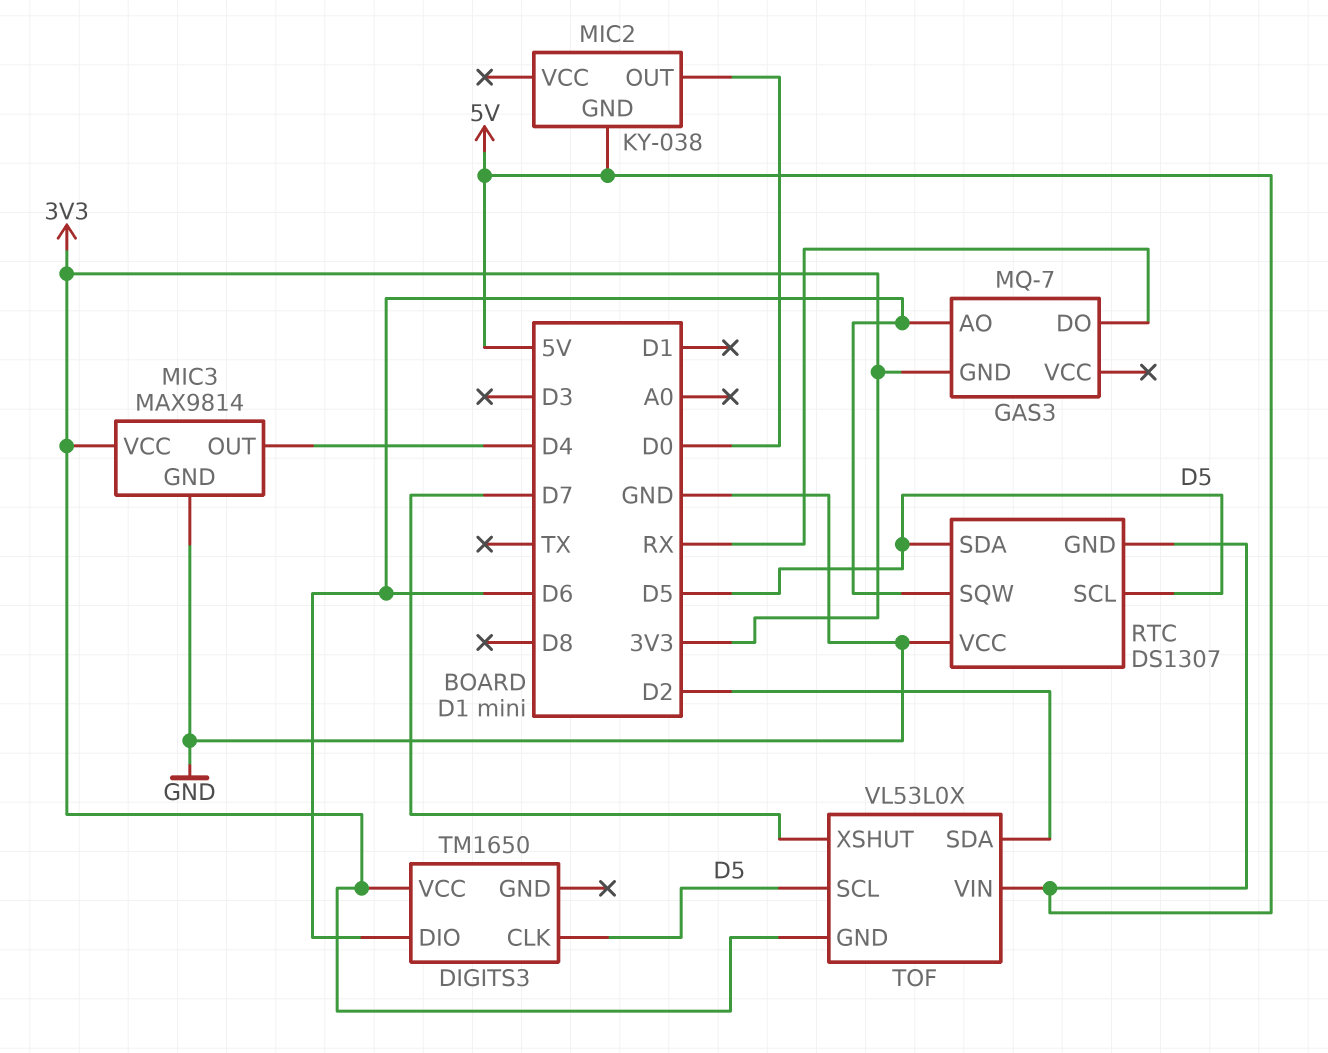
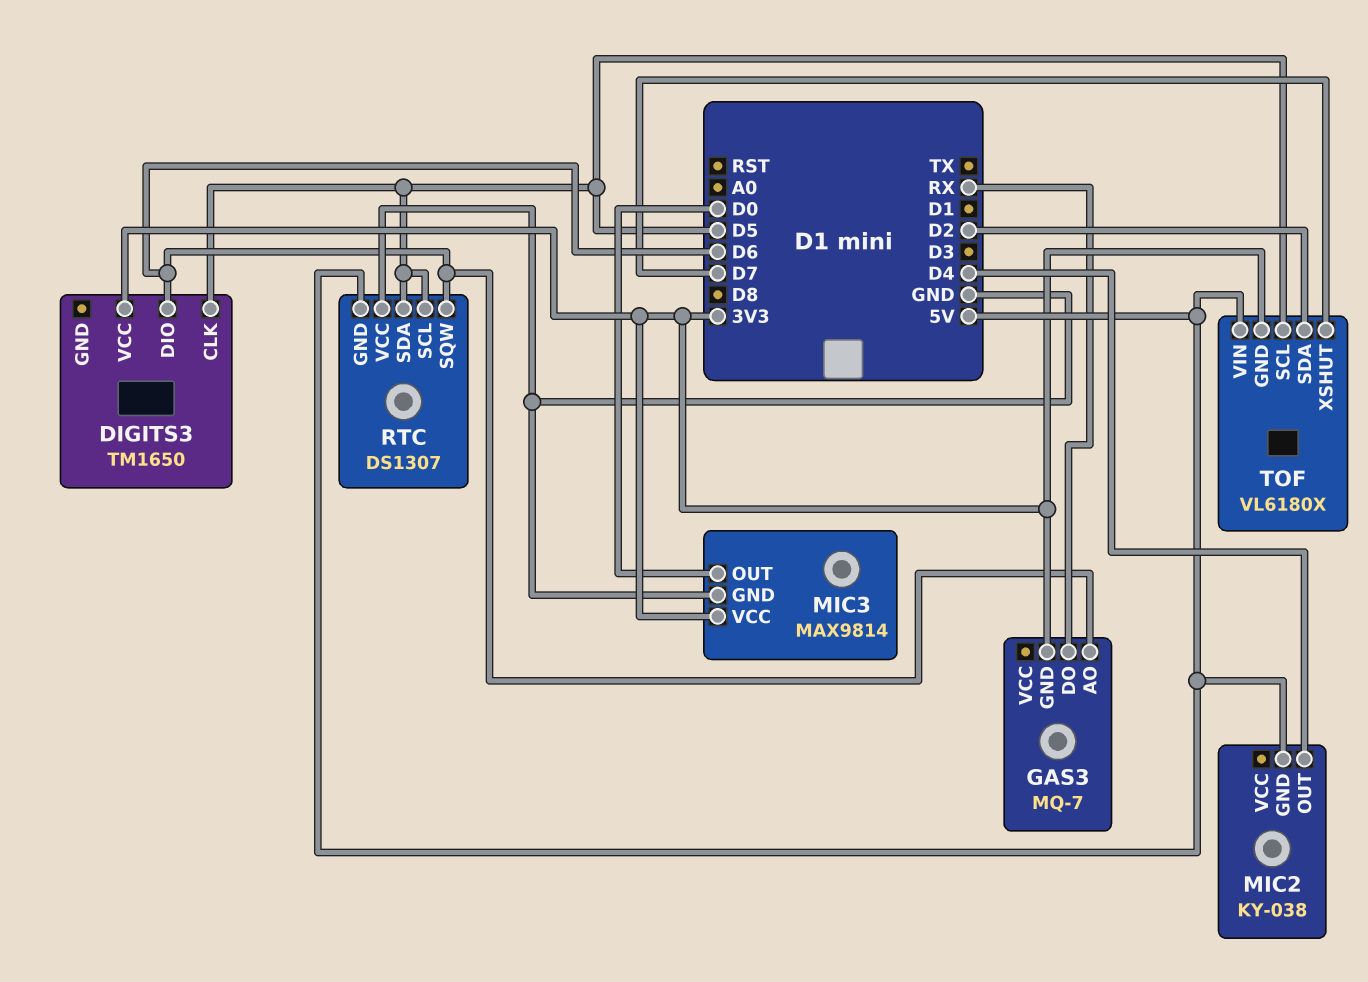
MIC2 pin OUT: D0 -> D4
MIC3 pin OUT: D4 -> D0
TOF: VL53L0X -> VL6180X

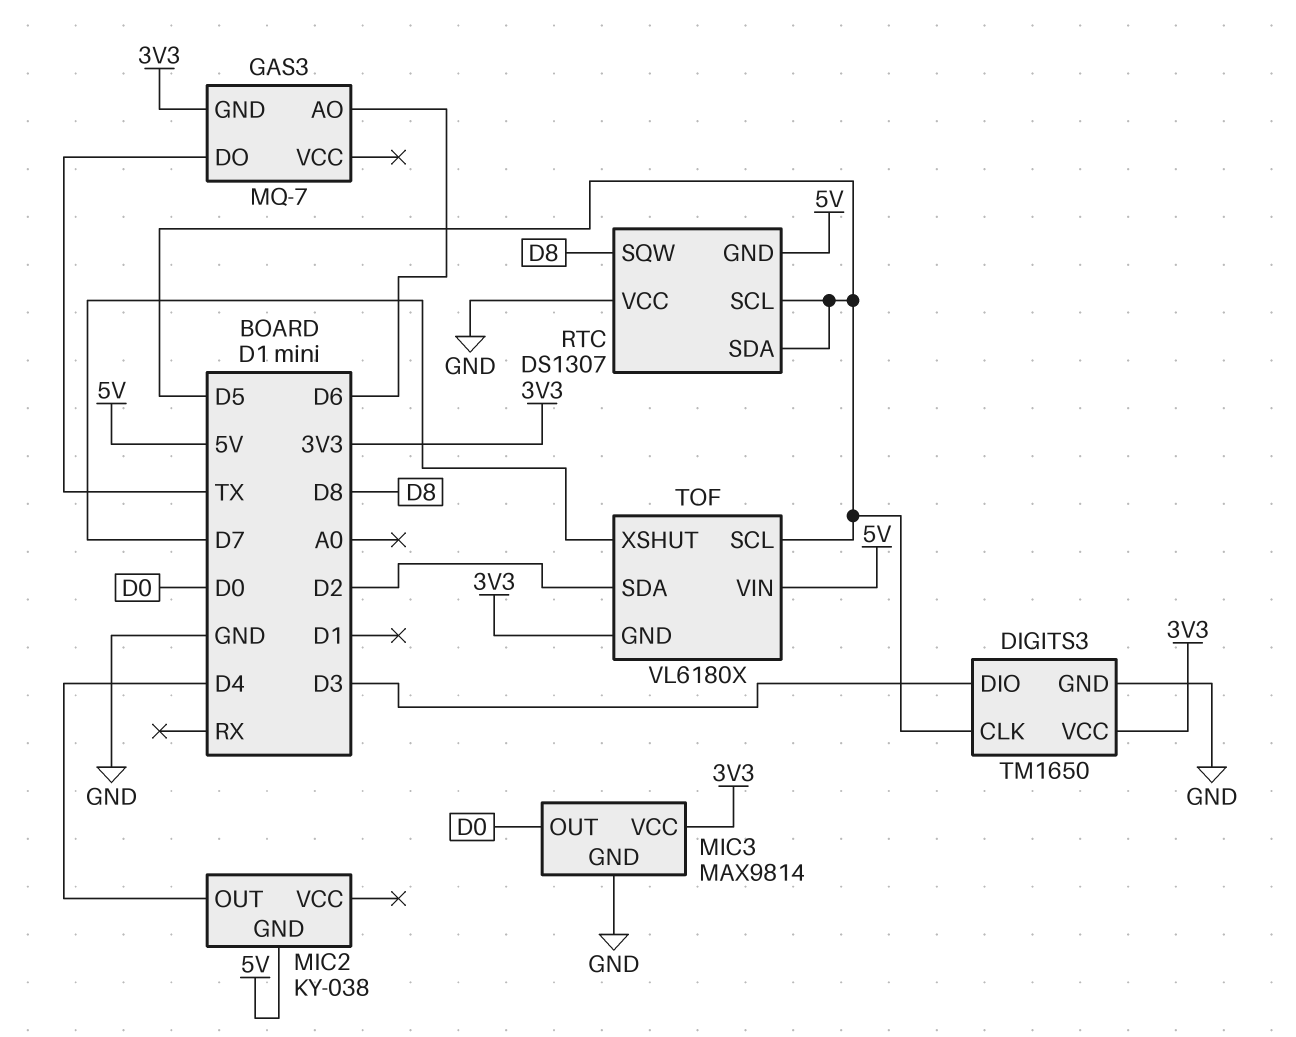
DIGITS3 pin DIO: D6 -> D3
DIGITS3 pin GND: none -> GND
GAS3 pin DO: RX -> TX
RTC pin SQW: D6 -> D8

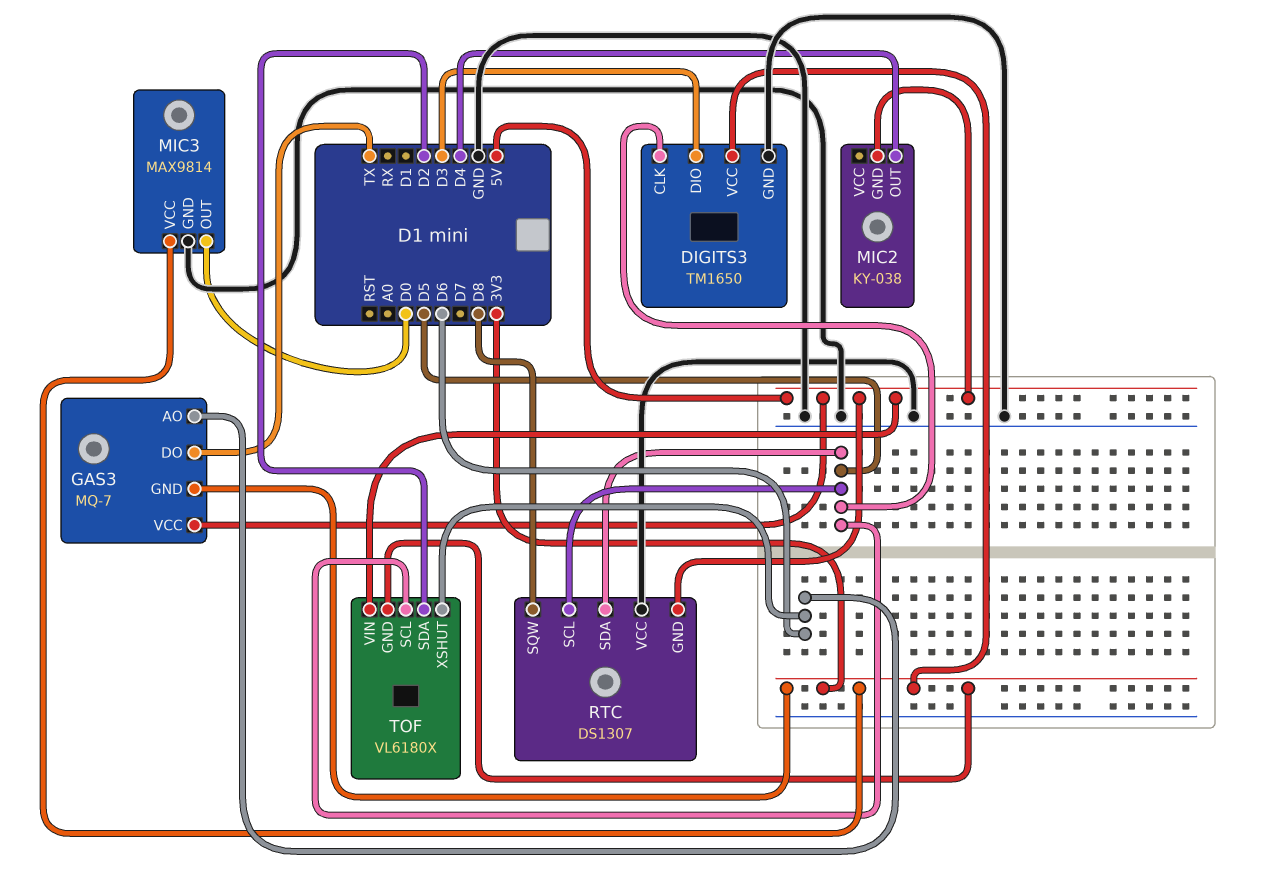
GAS3 pin VCC: none -> 5V
TOF pin XSHUT: D7 -> D6

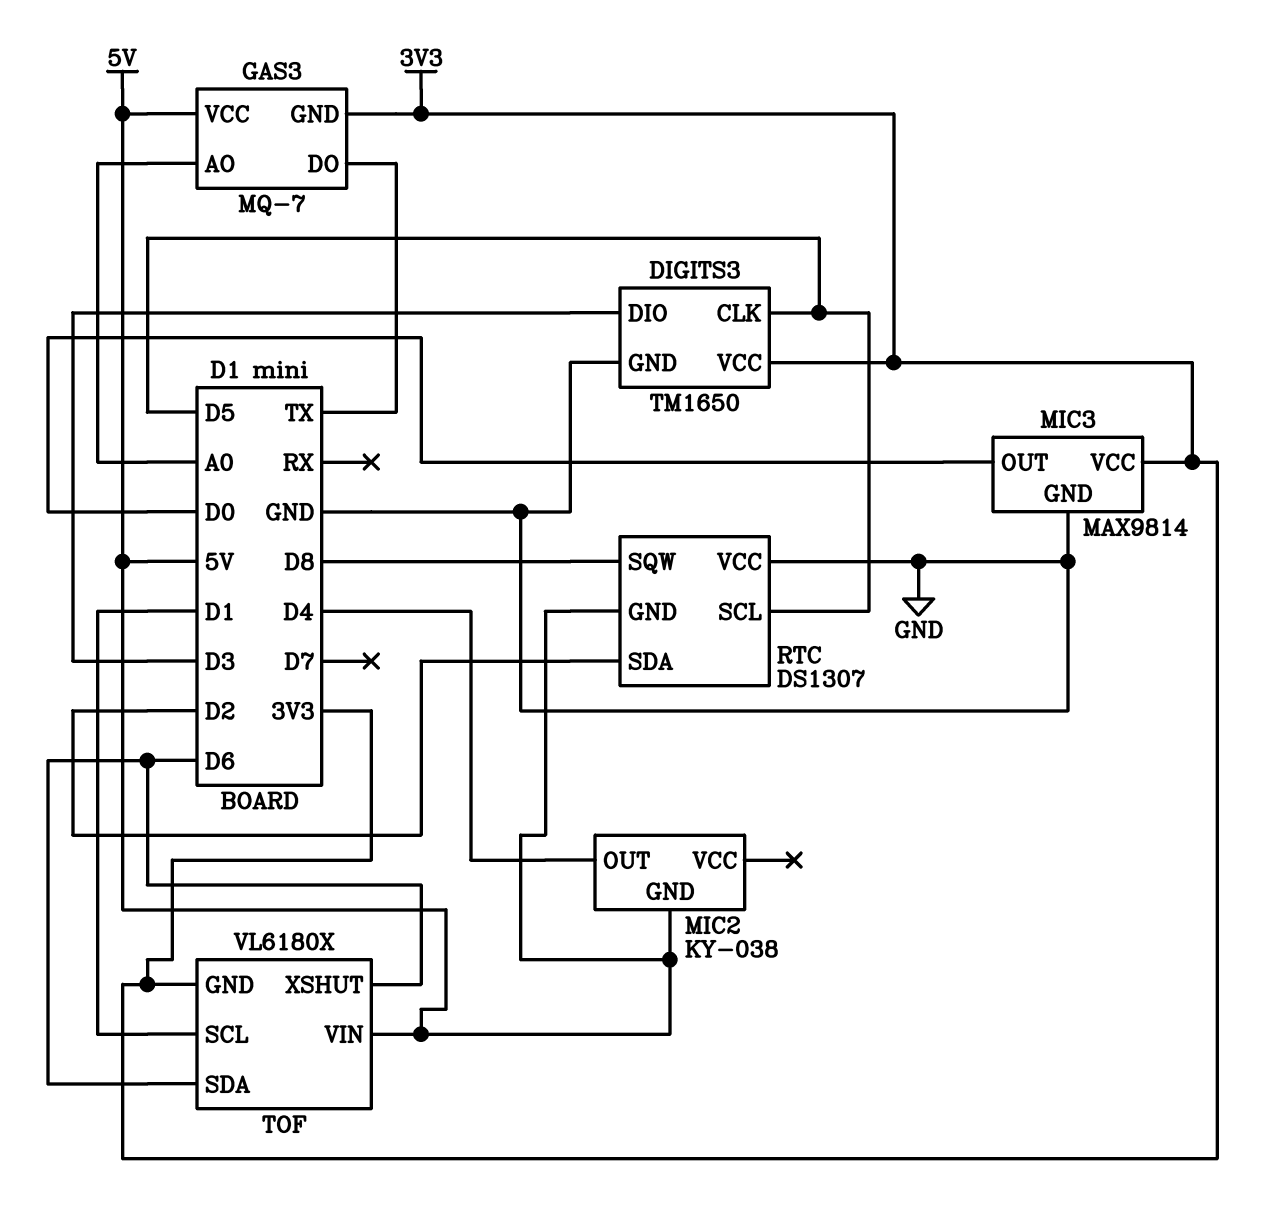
GAS3 pin AO: D6 -> A0
RTC pin SDA: D5 -> D2
TOF pin SCL: D5 -> D1
TOF pin SDA: D2 -> D6

